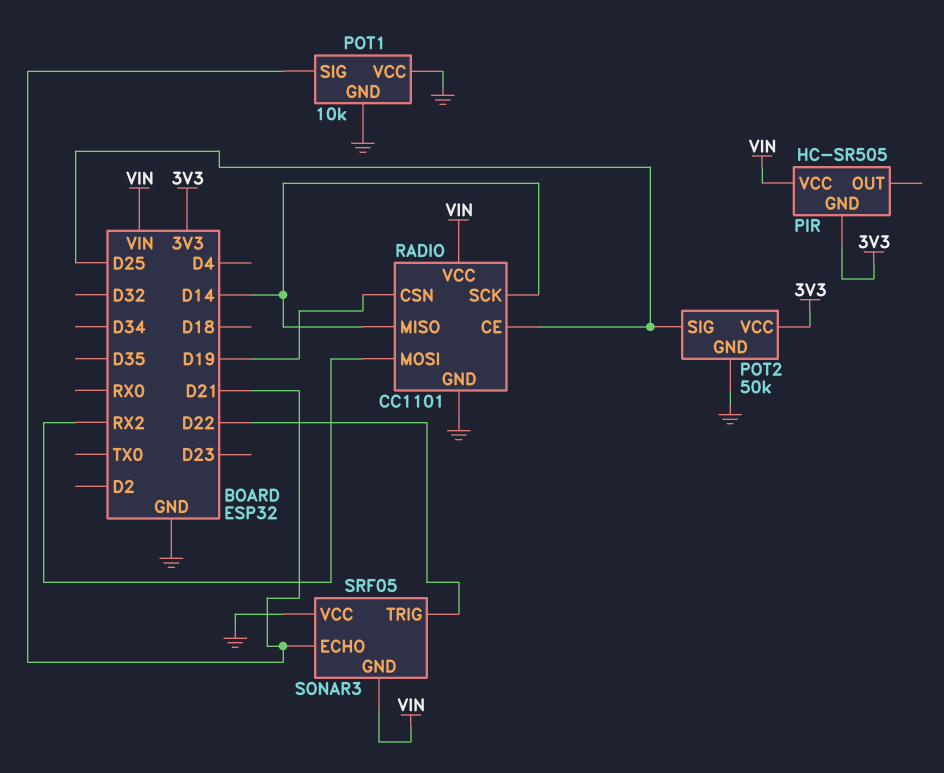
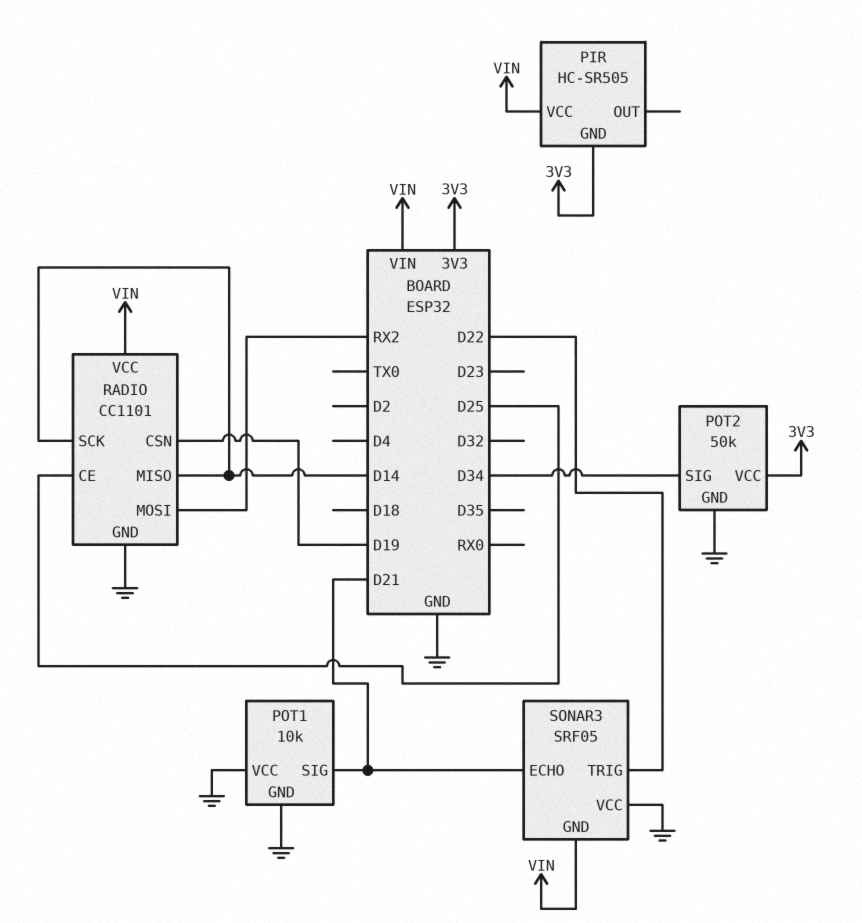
POT2 pin SIG: D25 -> D34

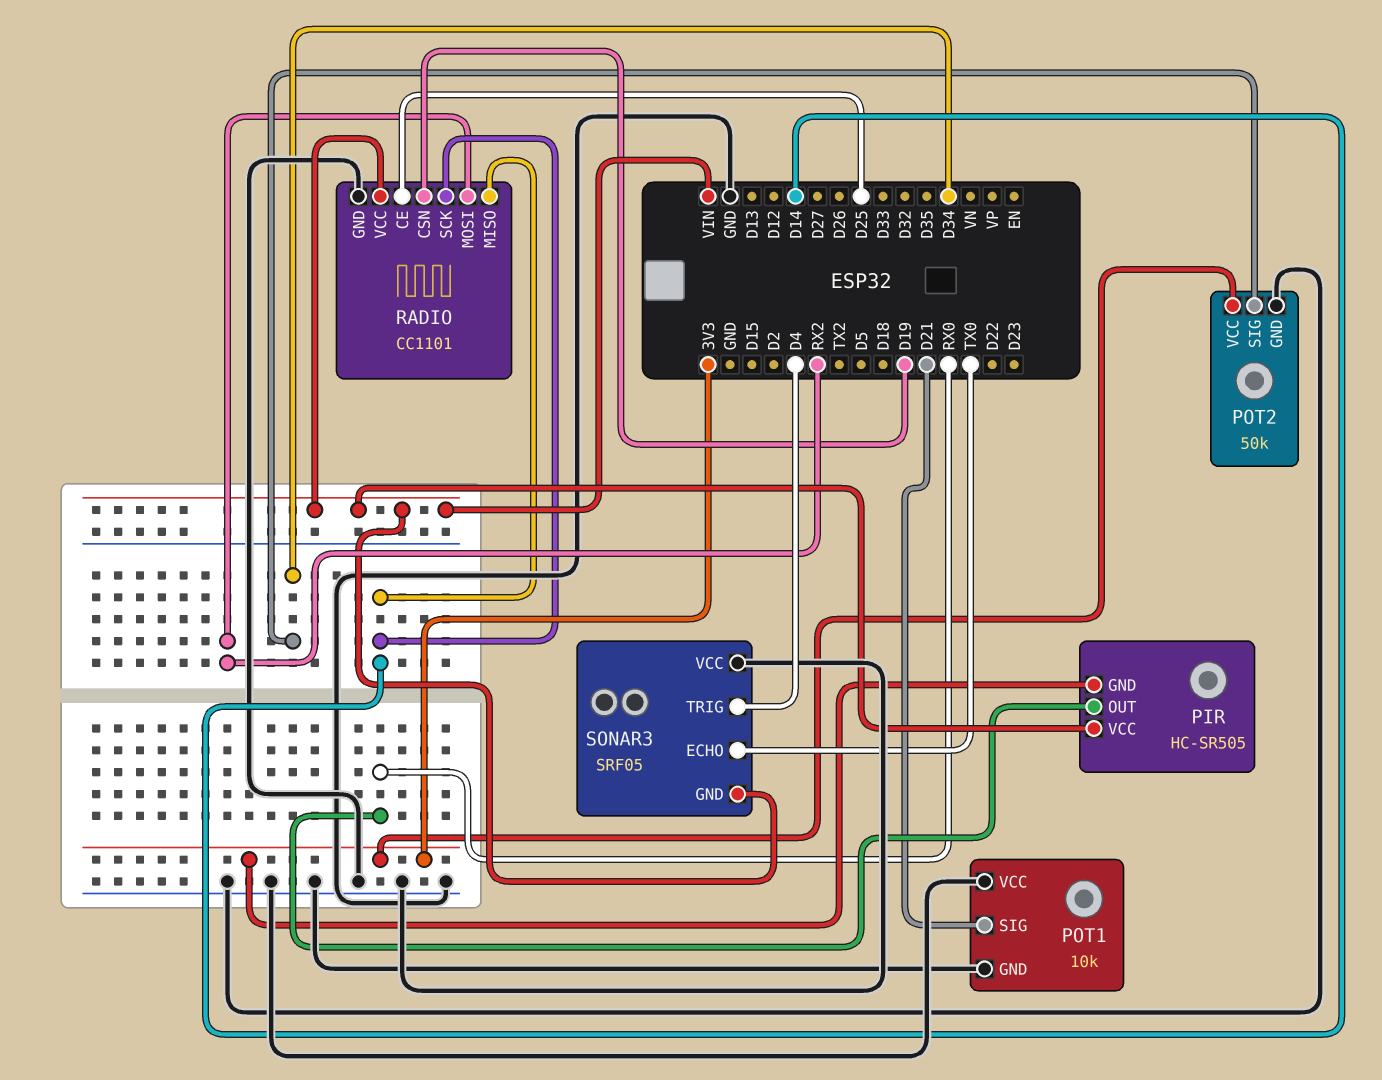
PIR pin OUT: none -> RX0
SONAR3 pin ECHO: D21 -> TX0
SONAR3 pin TRIG: D22 -> D4

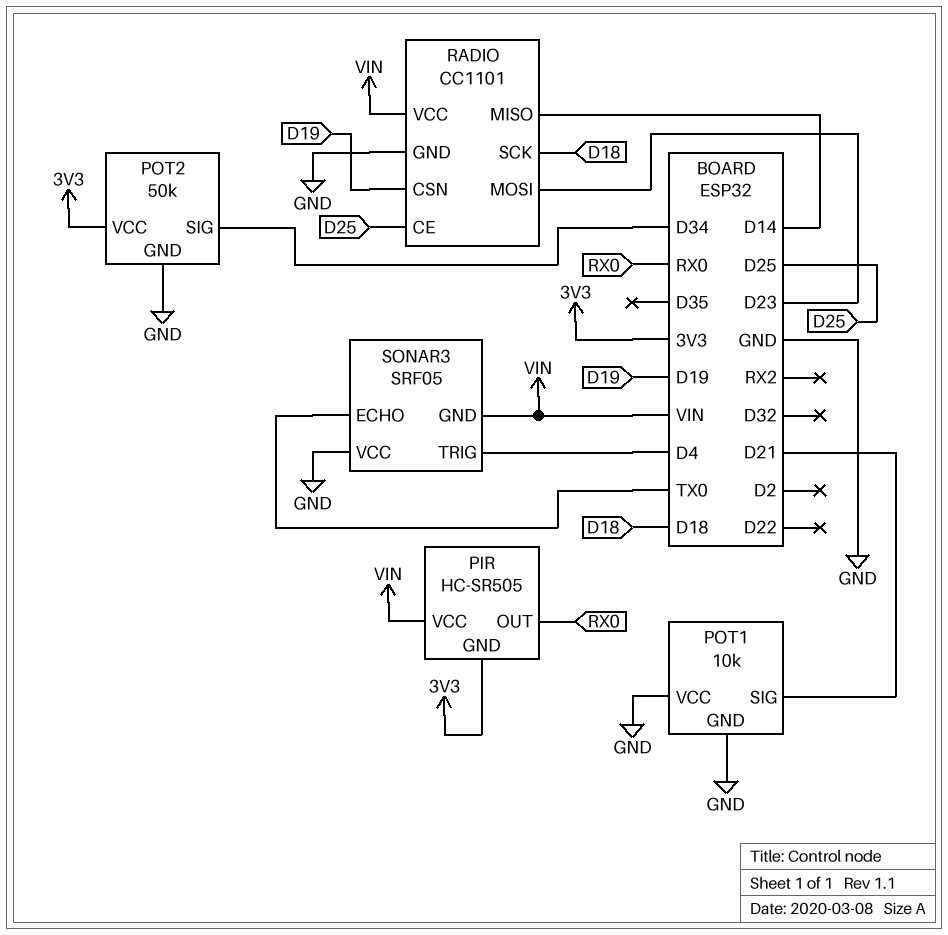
RADIO pin MOSI: RX2 -> D23
RADIO pin SCK: D14 -> D18

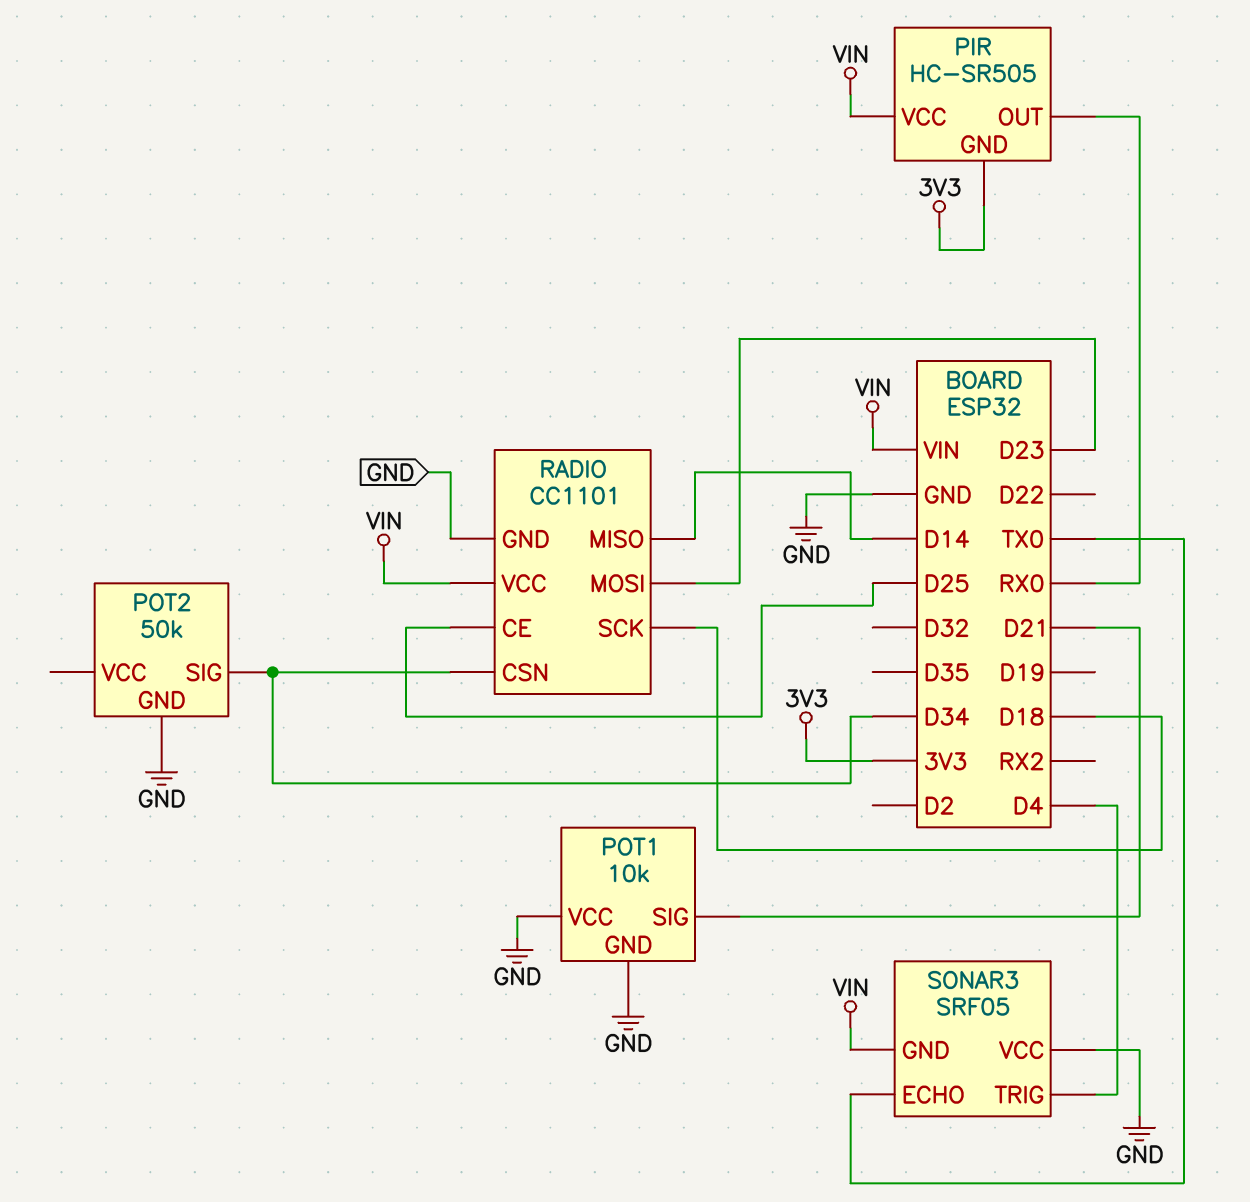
POT2 pin VCC: 3V3 -> none
RADIO pin CSN: D19 -> D34

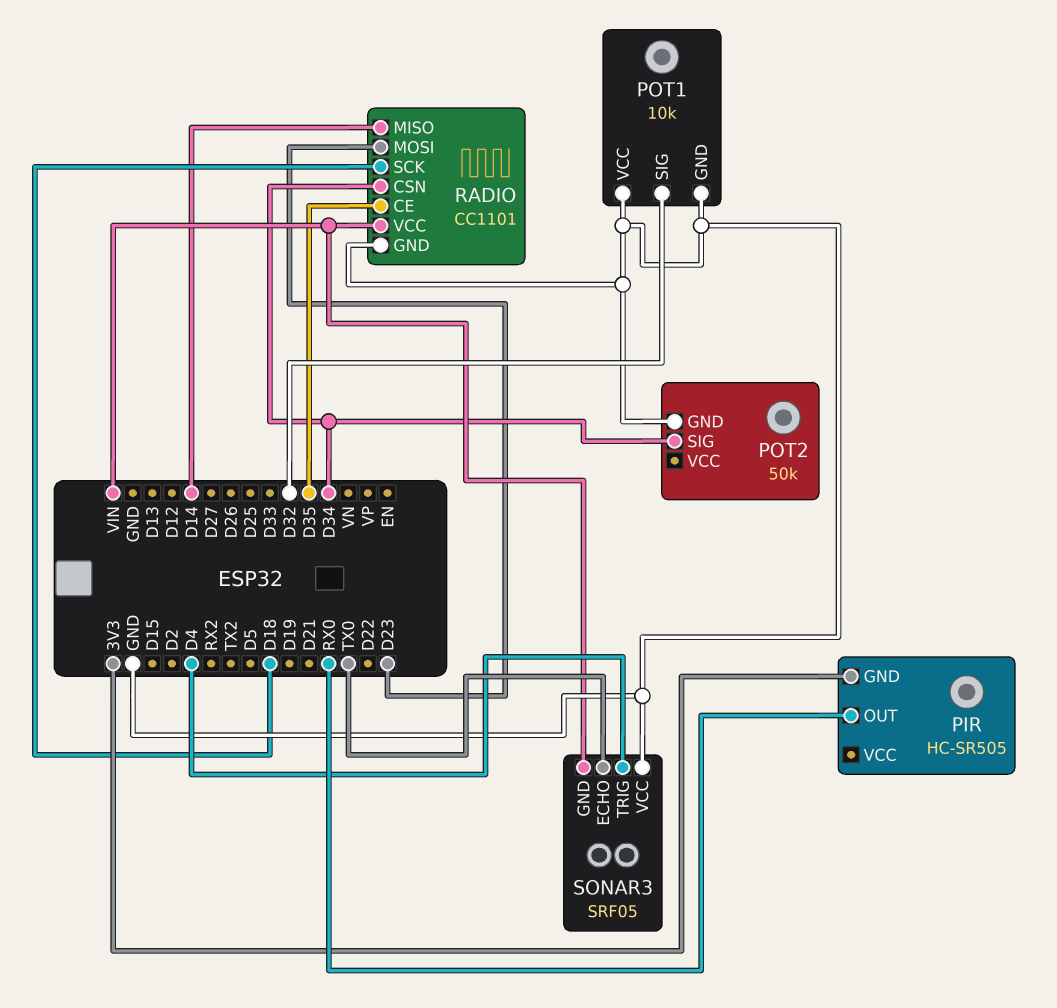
PIR pin VCC: VIN -> none
POT1 pin SIG: D21 -> D32
RADIO pin CE: D25 -> D35

